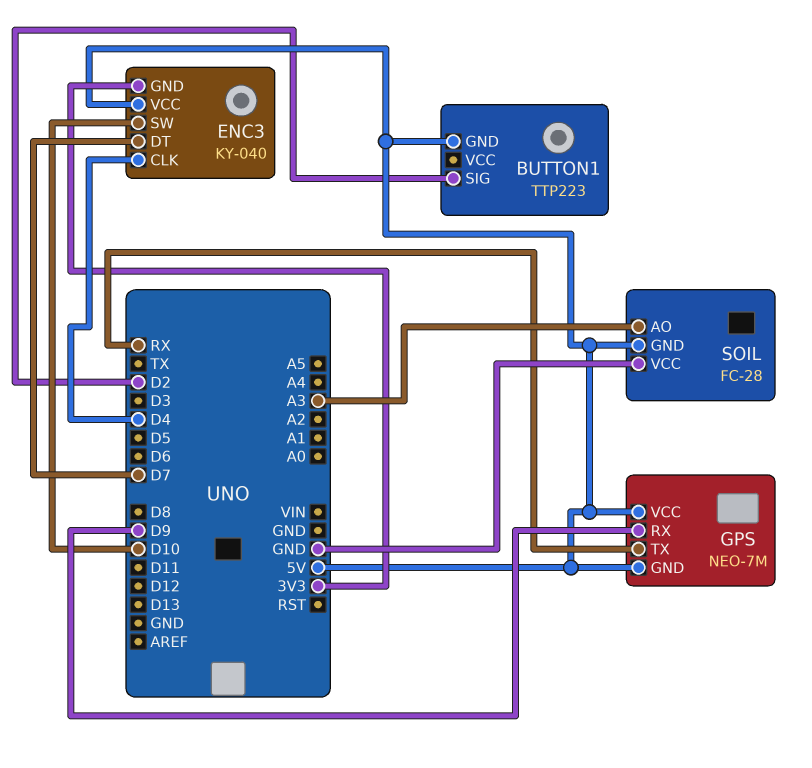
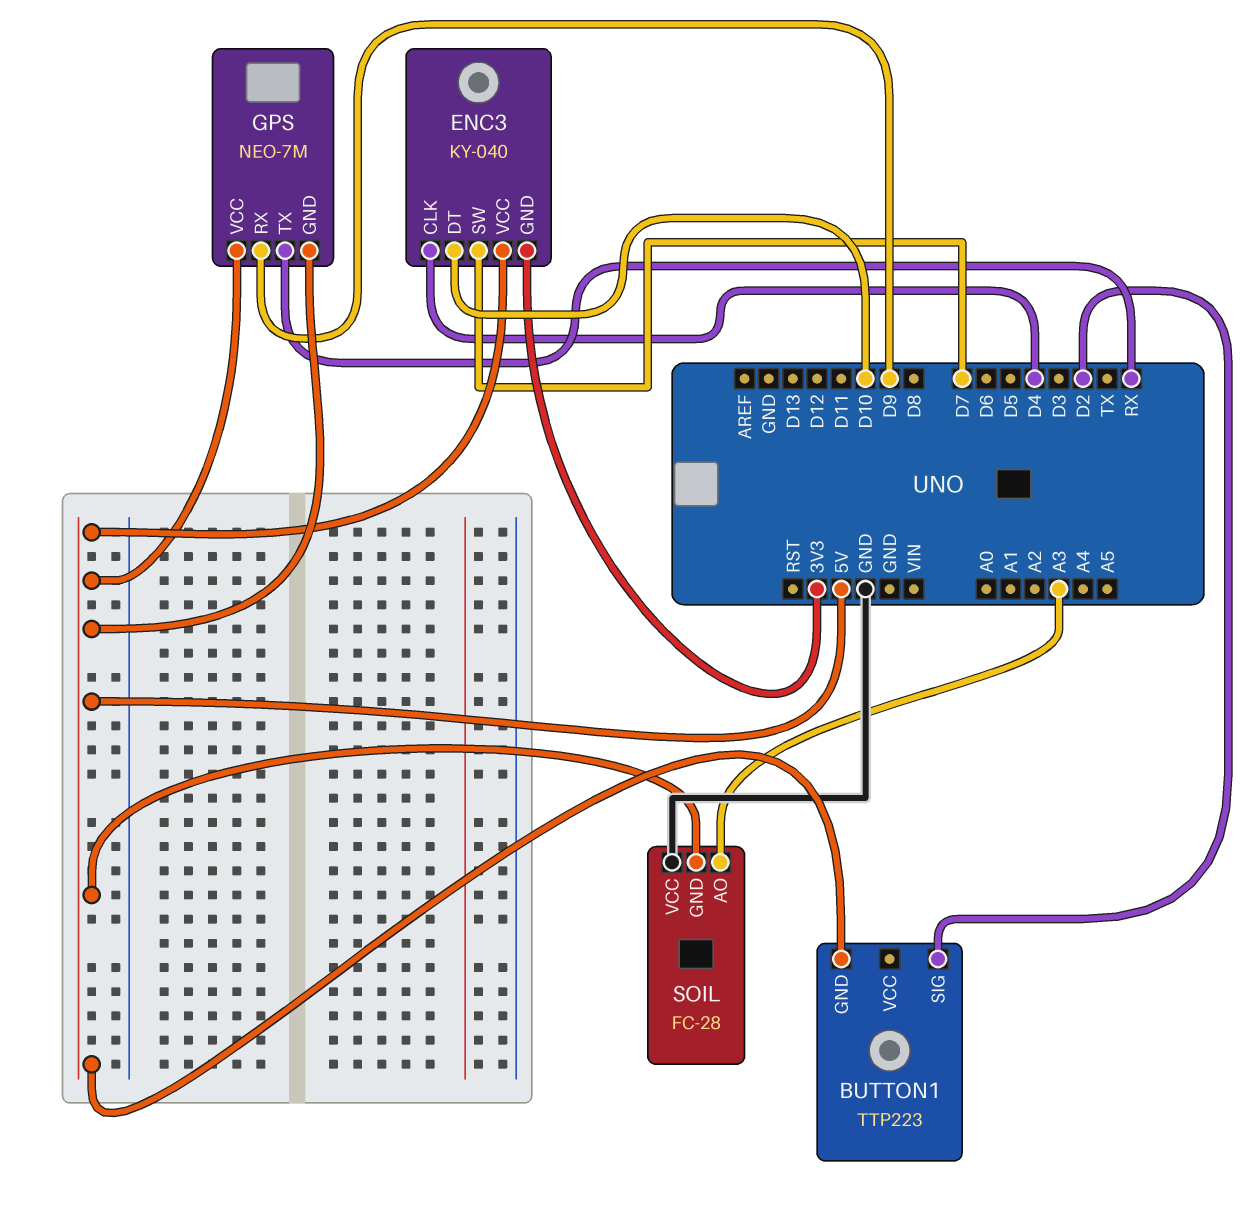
ENC3 pin DT: D7 -> D10
ENC3 pin SW: D10 -> D7

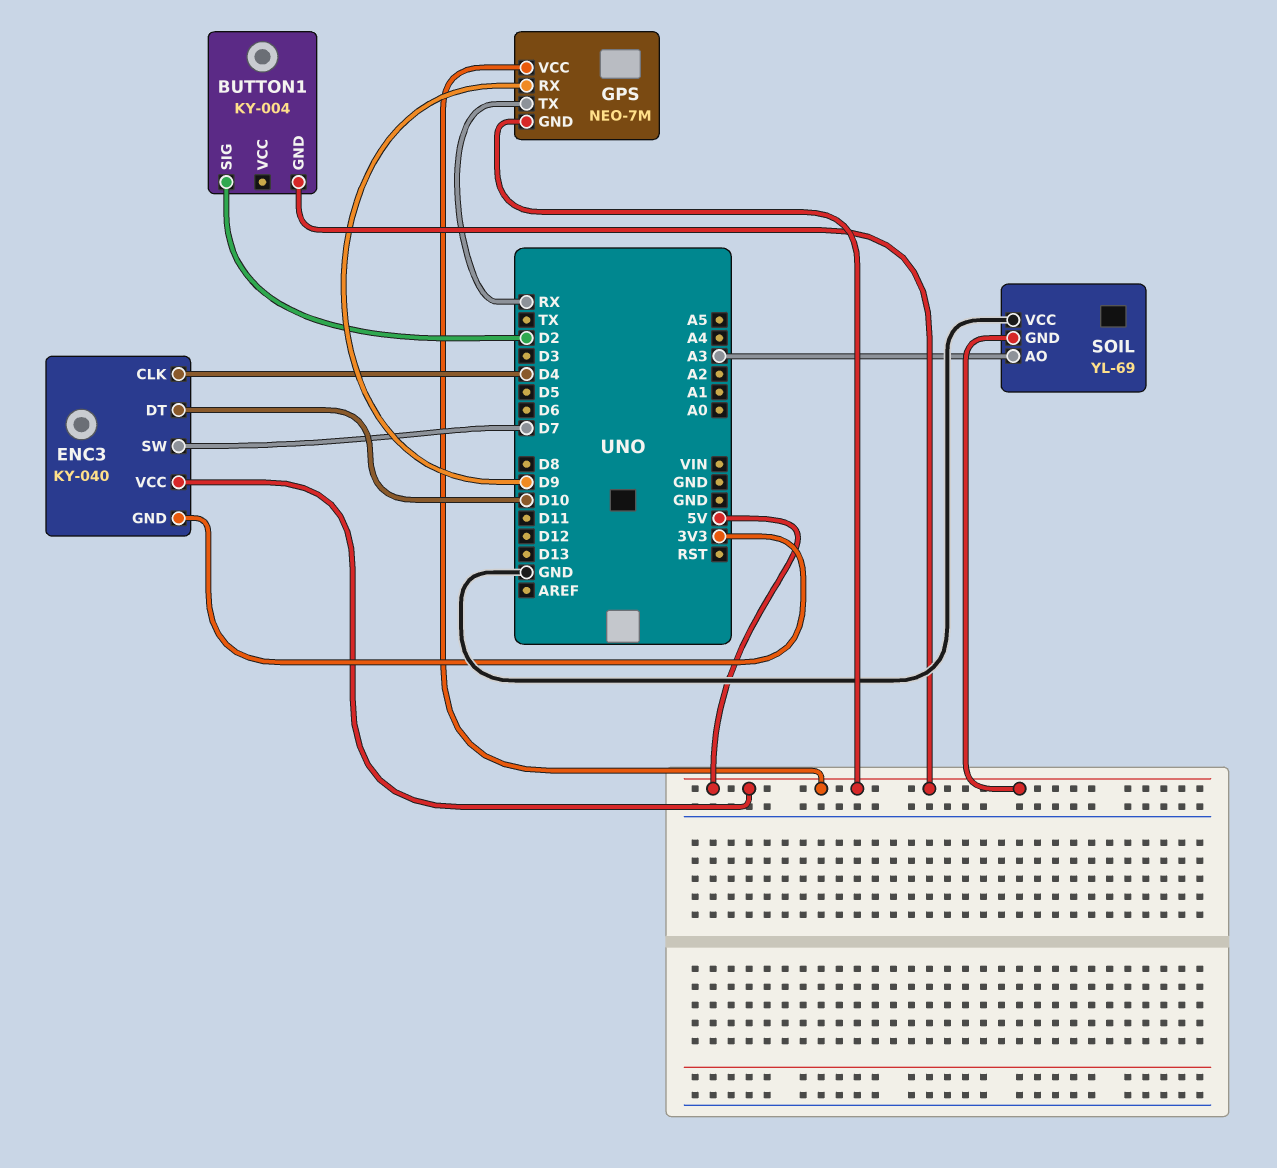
BUTTON1: TTP223 -> KY-004
SOIL: FC-28 -> YL-69

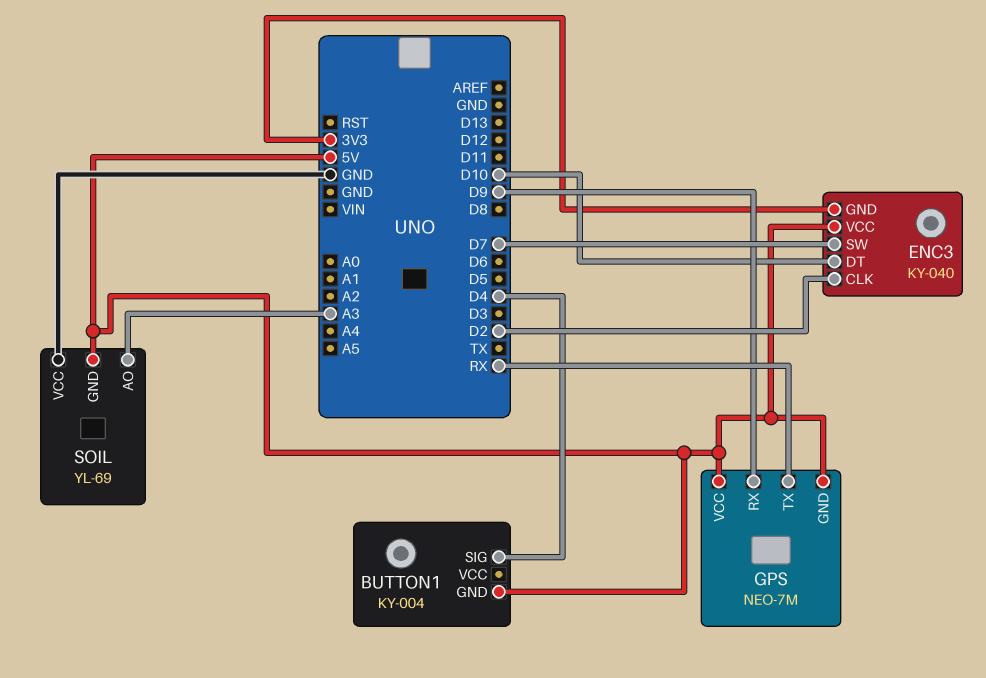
BUTTON1 pin SIG: D2 -> D4
ENC3 pin CLK: D4 -> D2

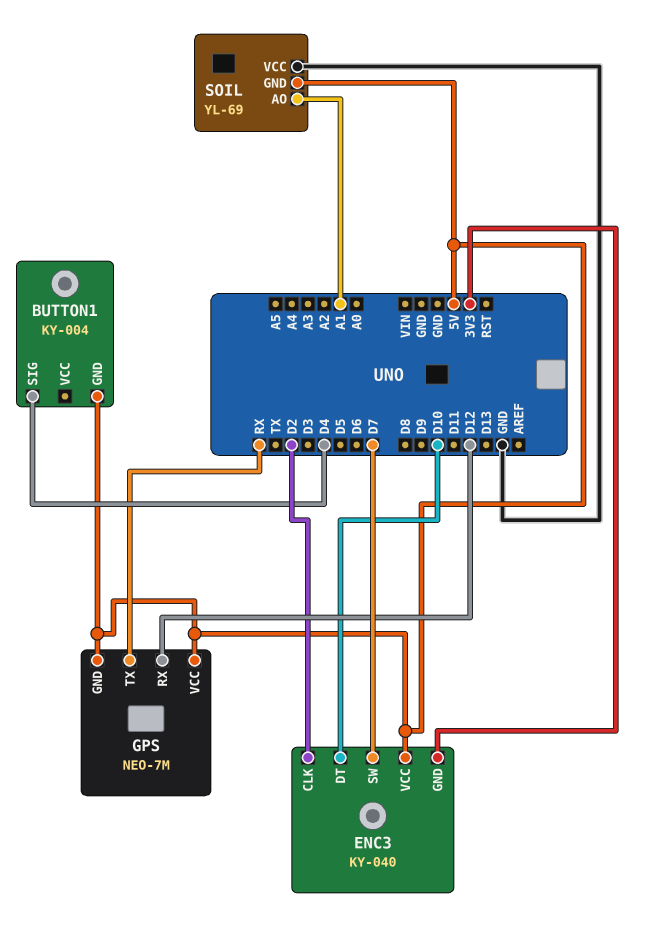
GPS pin RX: D9 -> D12
SOIL pin AO: A3 -> A1

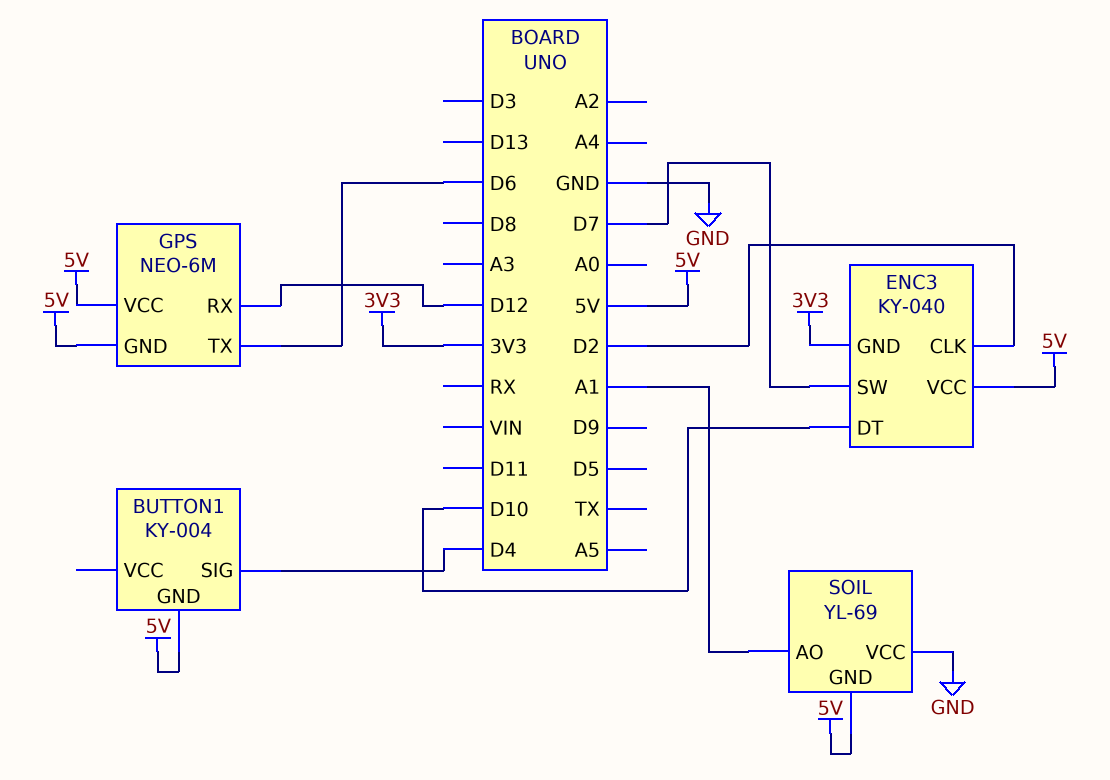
GPS: NEO-7M -> NEO-6M
GPS pin TX: RX -> D6

